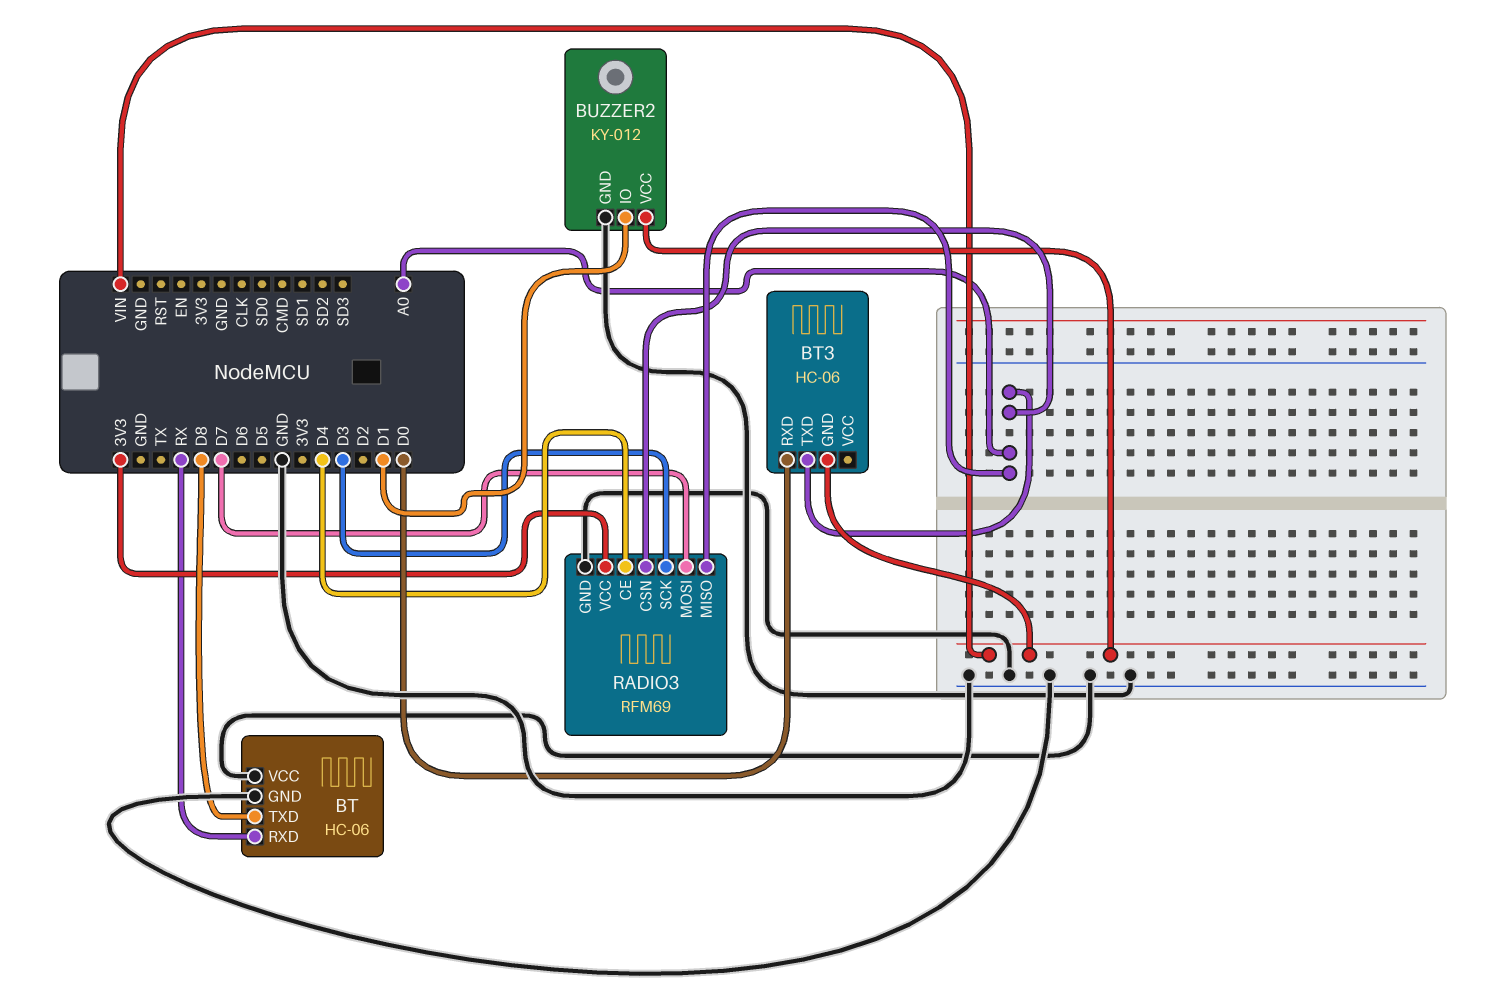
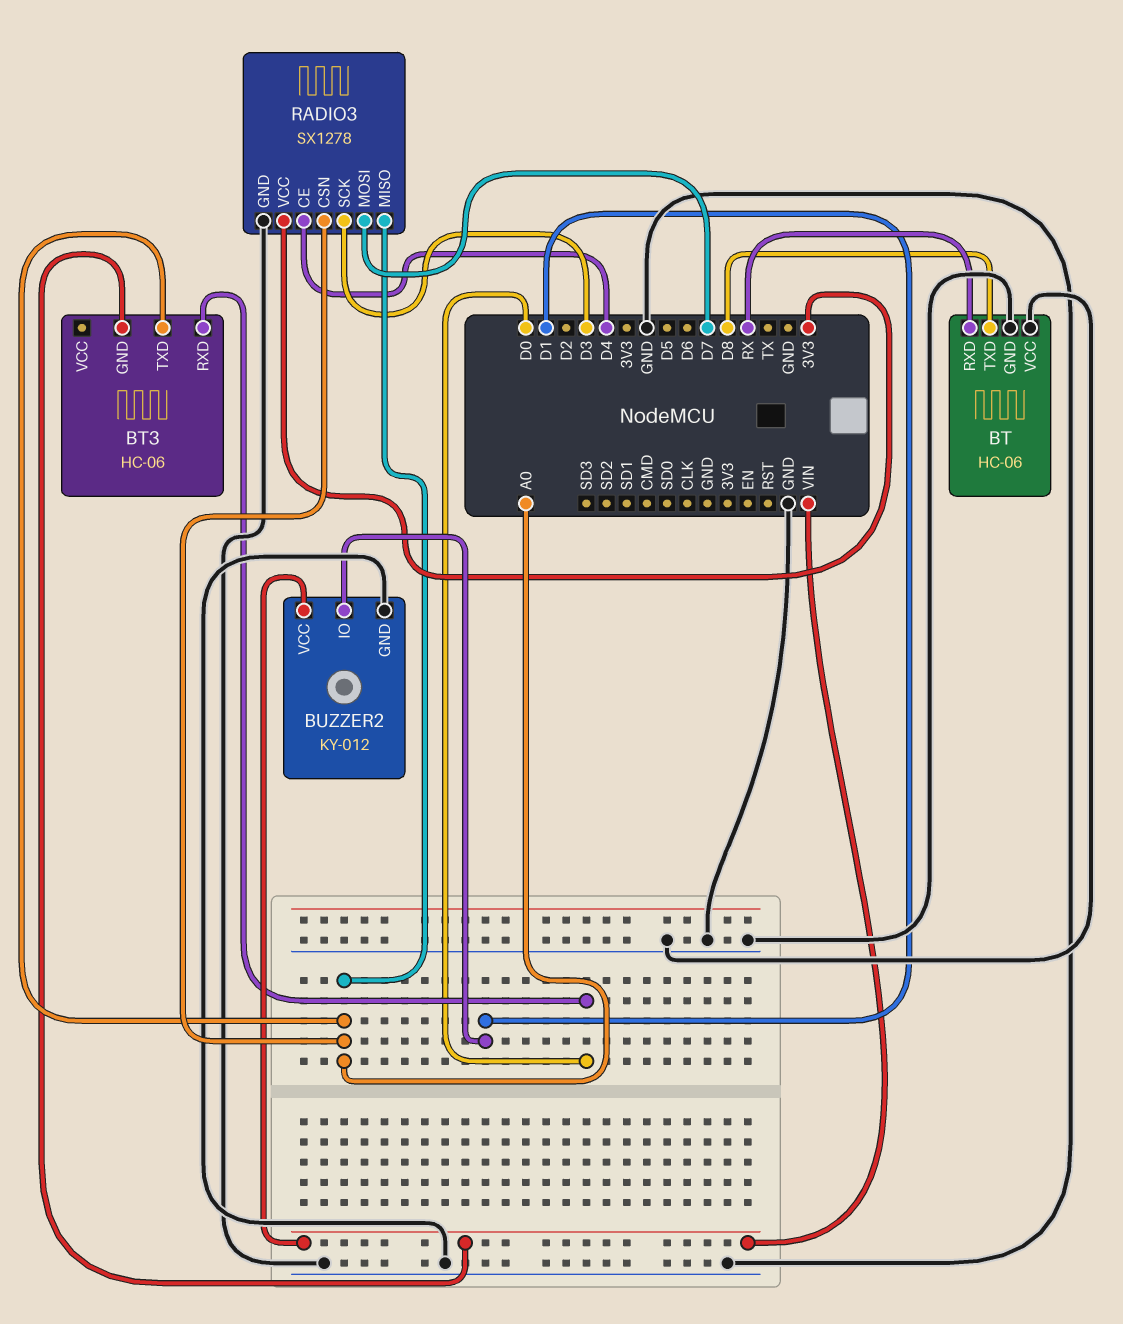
RADIO3: RFM69 -> SX1278

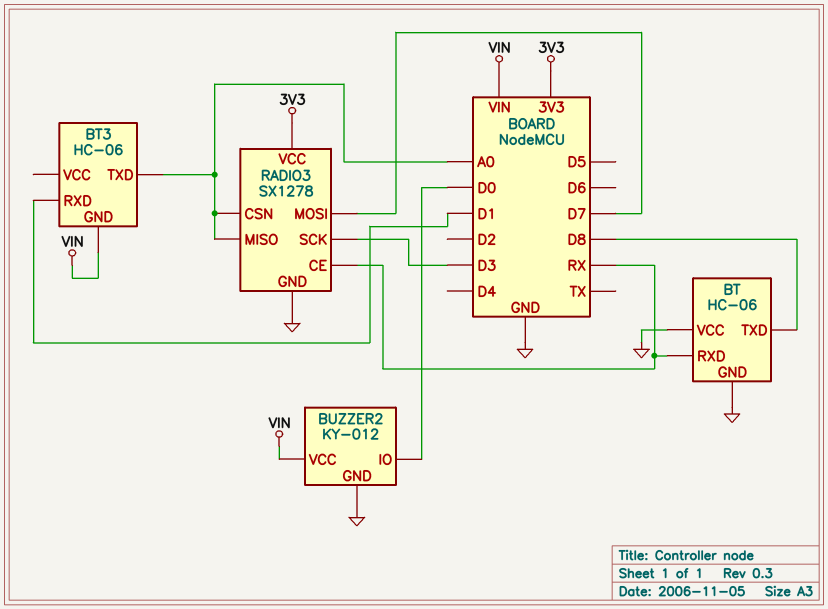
BT3 pin RXD: D0 -> D1
BUZZER2 pin IO: D1 -> D0
RADIO3 pin CE: D4 -> RX

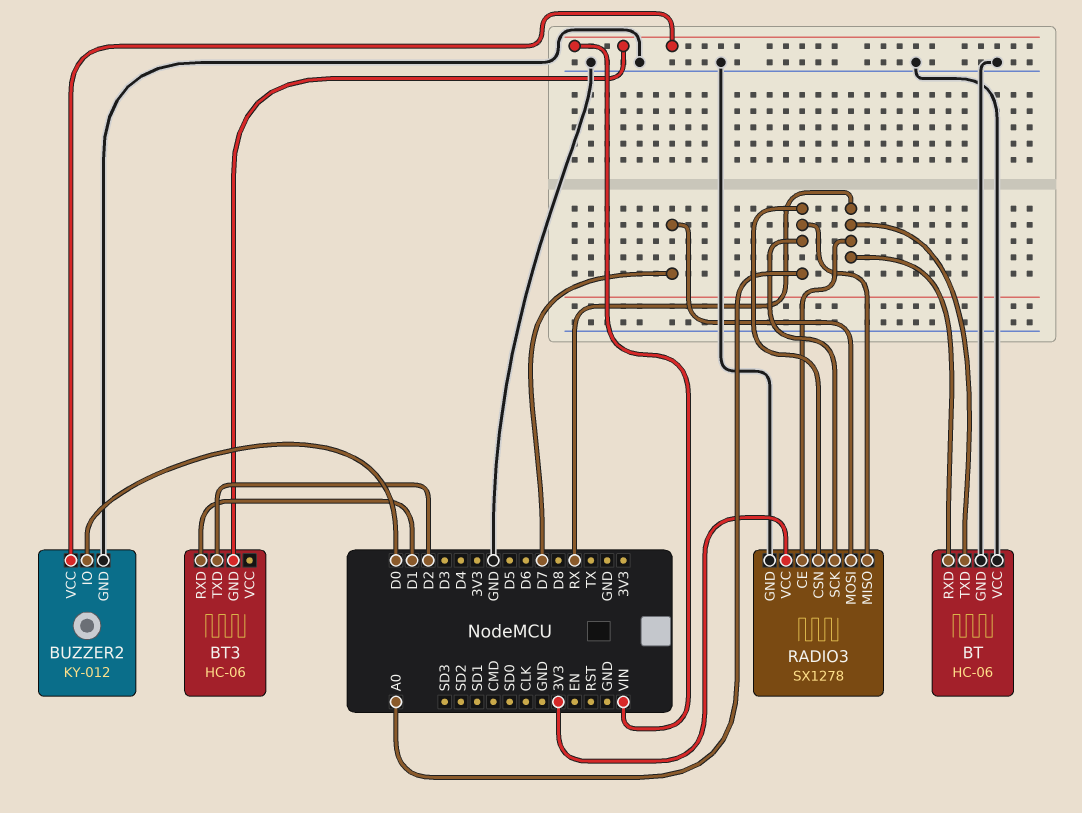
BT pin TXD: D8 -> RX
BT3 pin TXD: A0 -> D2
RADIO3 pin SCK: D3 -> A0

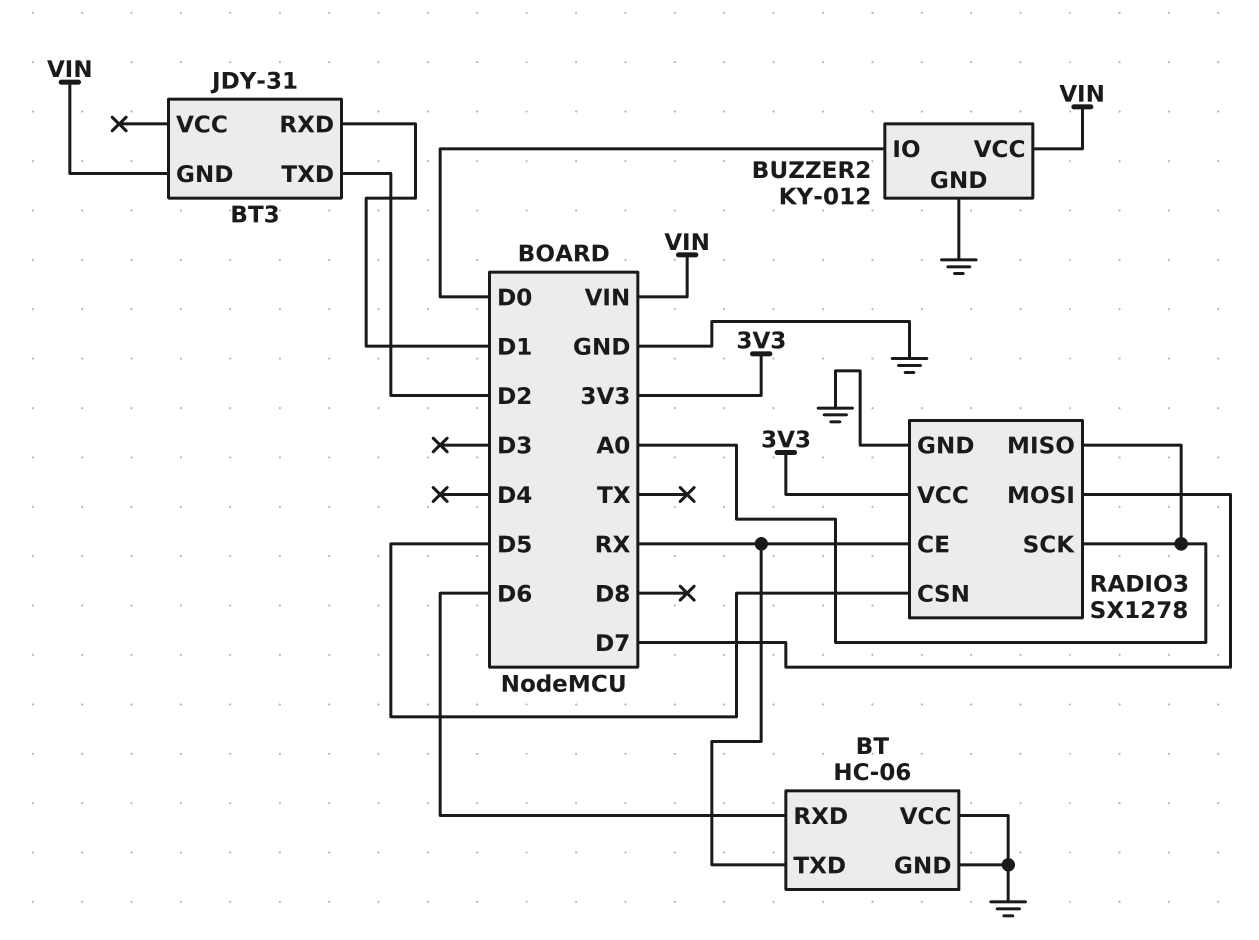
BT pin RXD: RX -> D6
BT3: HC-06 -> JDY-31
RADIO3 pin CSN: A0 -> D5

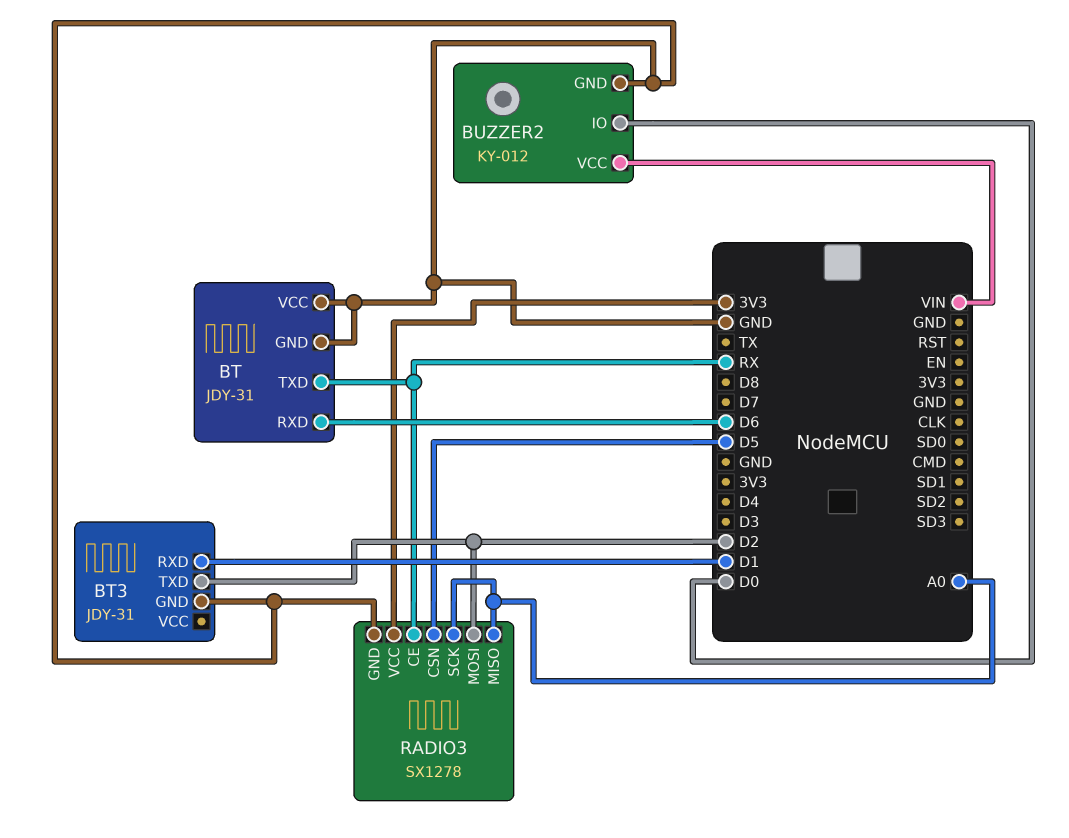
BT: HC-06 -> JDY-31
BT3 pin GND: VIN -> GND
RADIO3 pin MOSI: D7 -> D2

